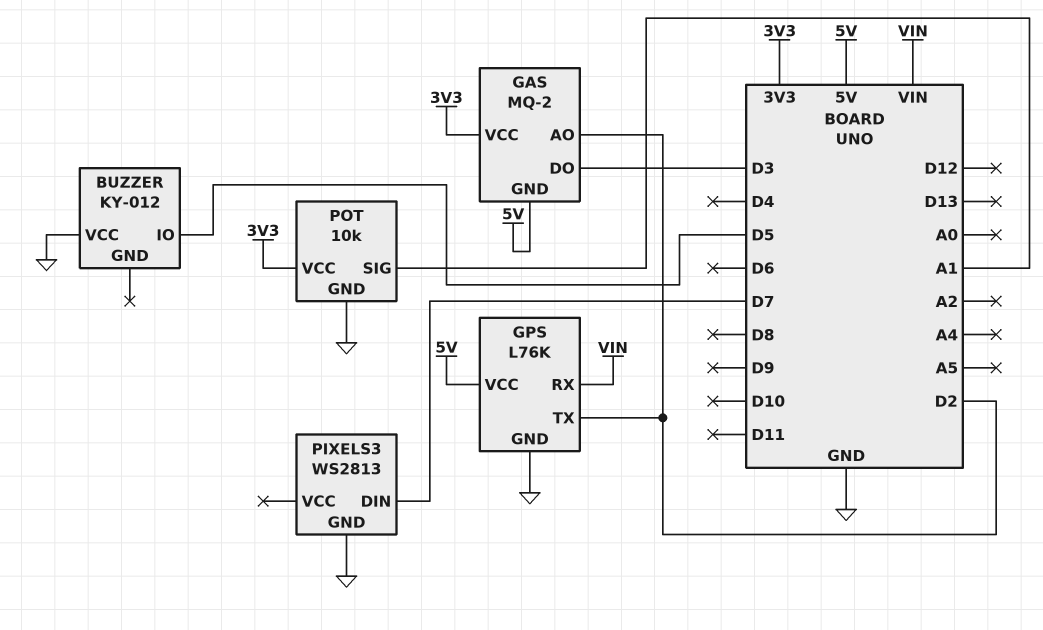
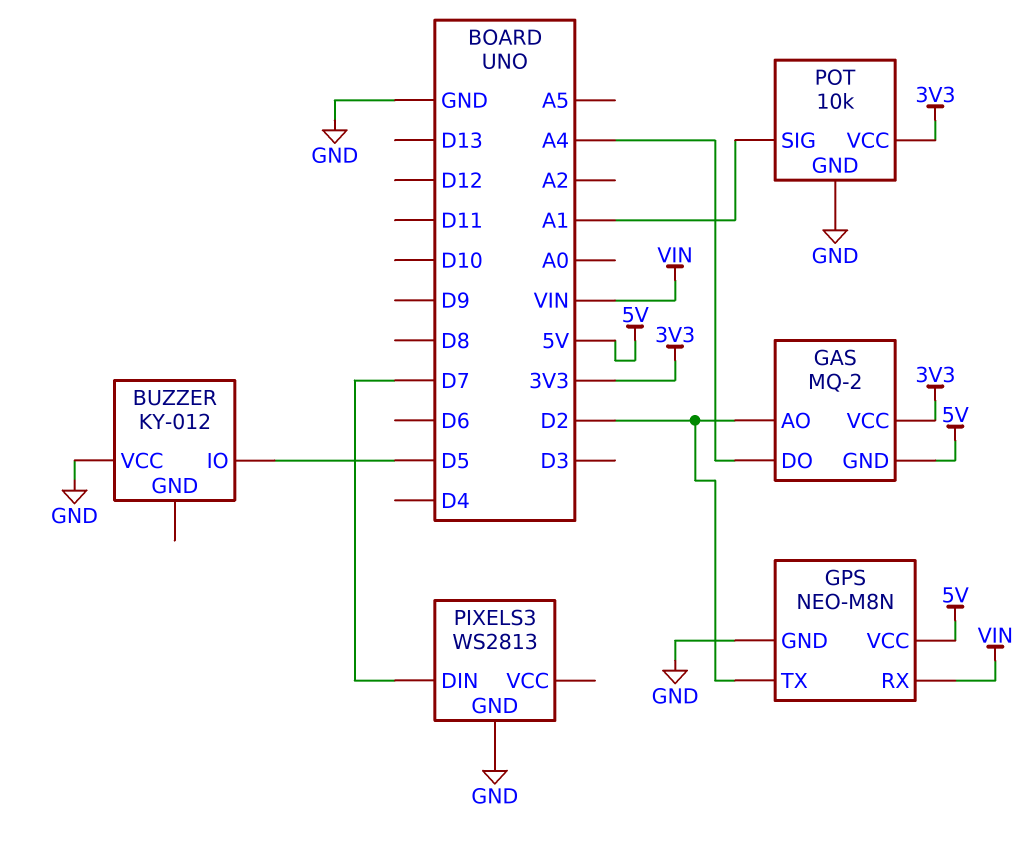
GAS pin DO: D3 -> A4
GPS: L76K -> NEO-M8N

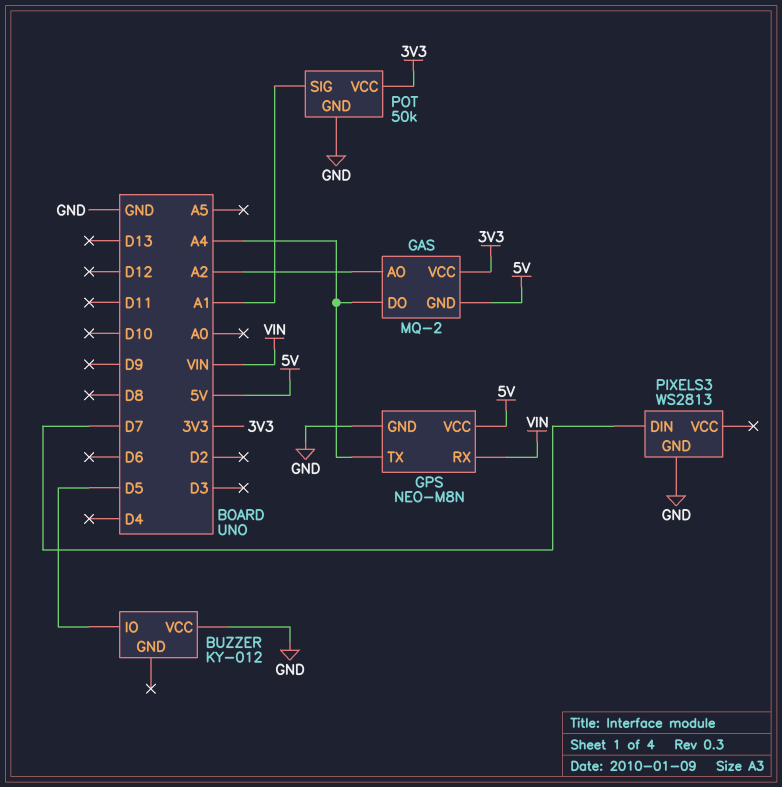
GAS pin AO: D2 -> A2
GPS pin TX: D2 -> A4
POT: 10k -> 50k

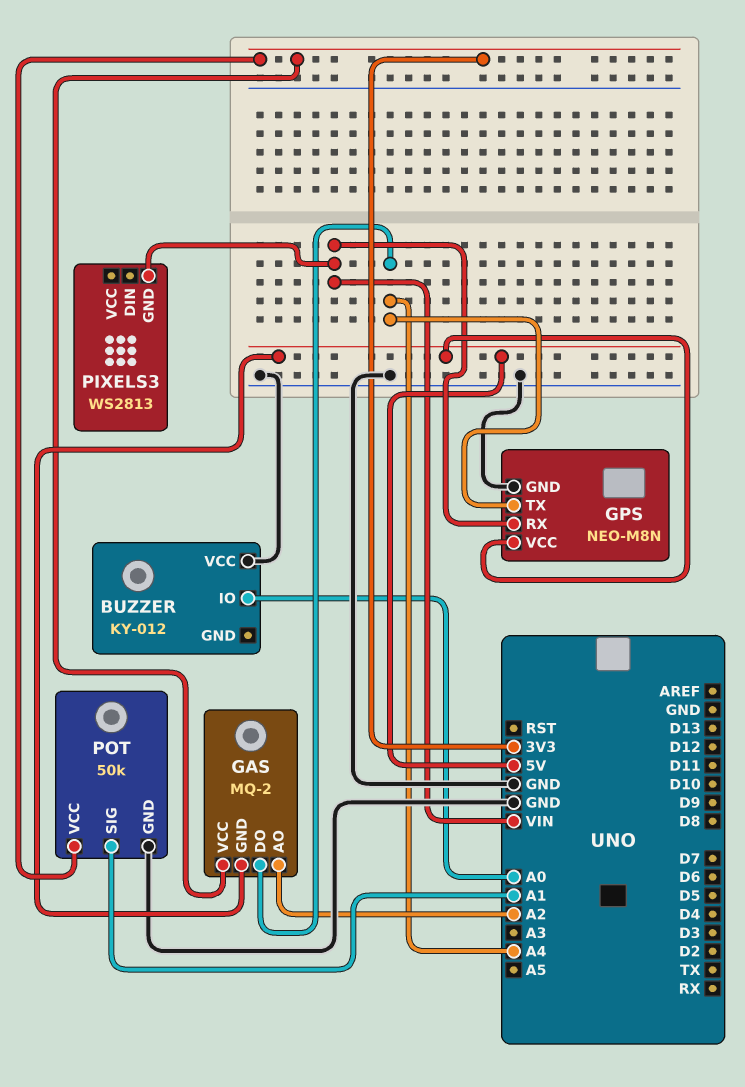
BUZZER pin IO: D5 -> A0
PIXELS3 pin DIN: D7 -> none
PIXELS3 pin GND: GND -> VIN

